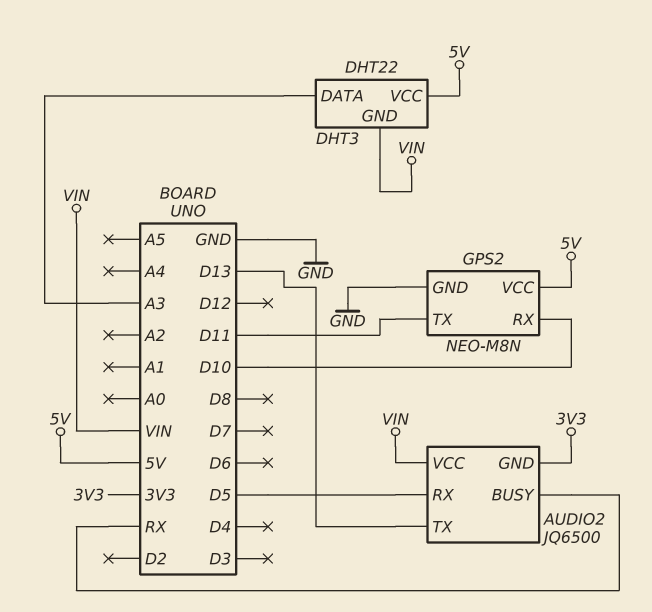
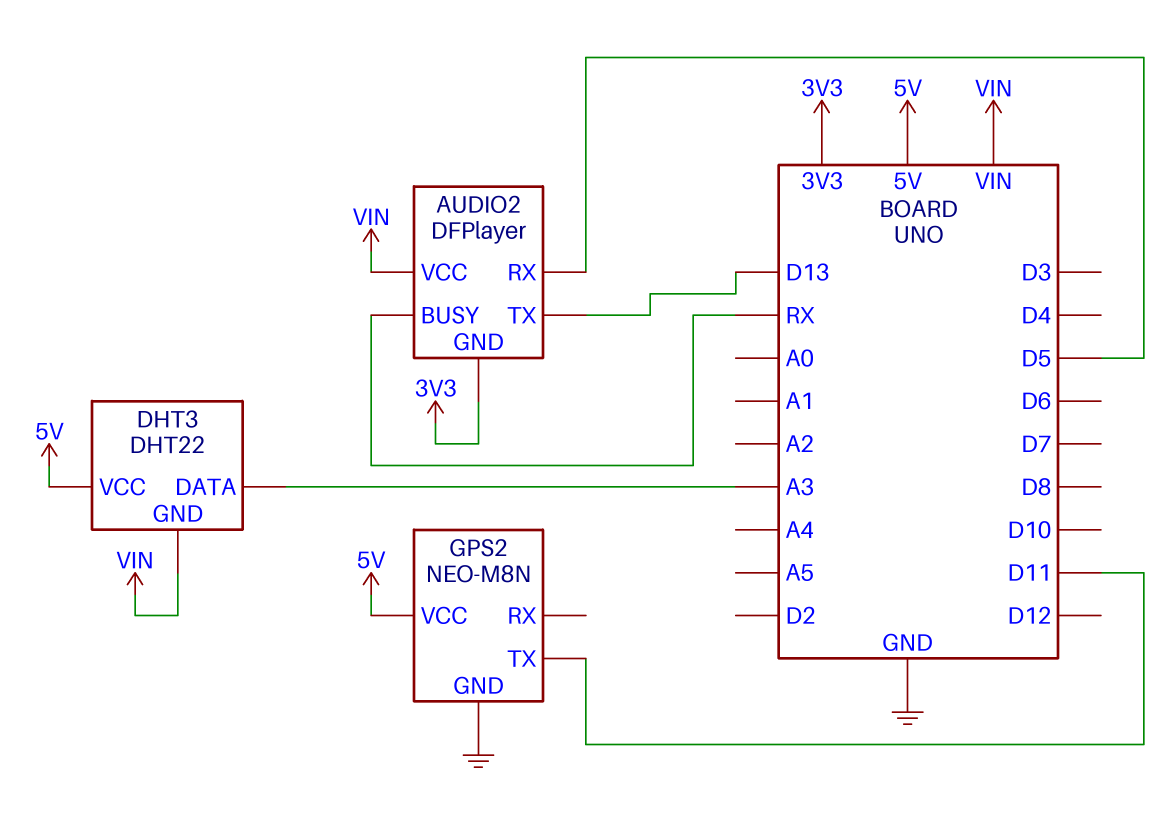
AUDIO2: JQ6500 -> DFPlayer
GPS2 pin RX: D10 -> none

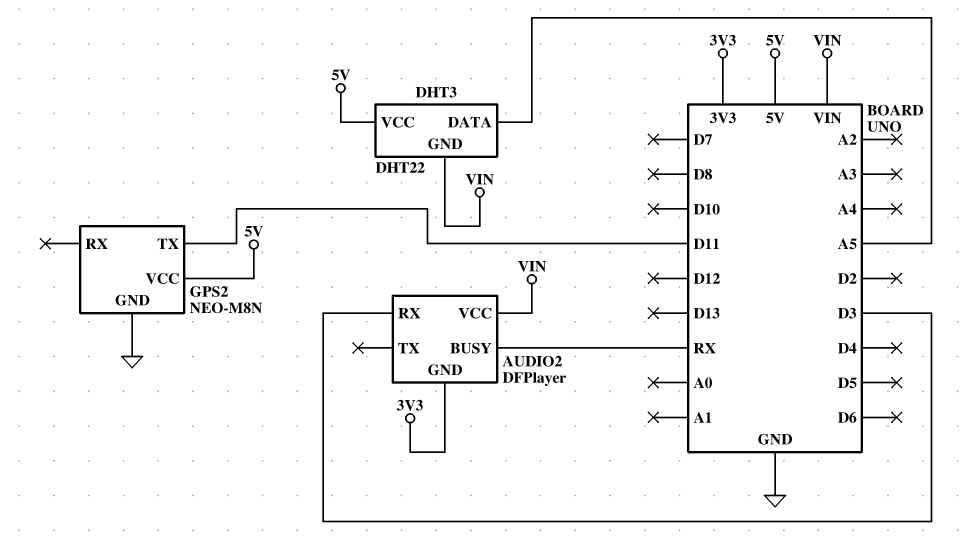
AUDIO2 pin RX: D5 -> D3
AUDIO2 pin TX: D13 -> none
DHT3 pin DATA: A3 -> A5

